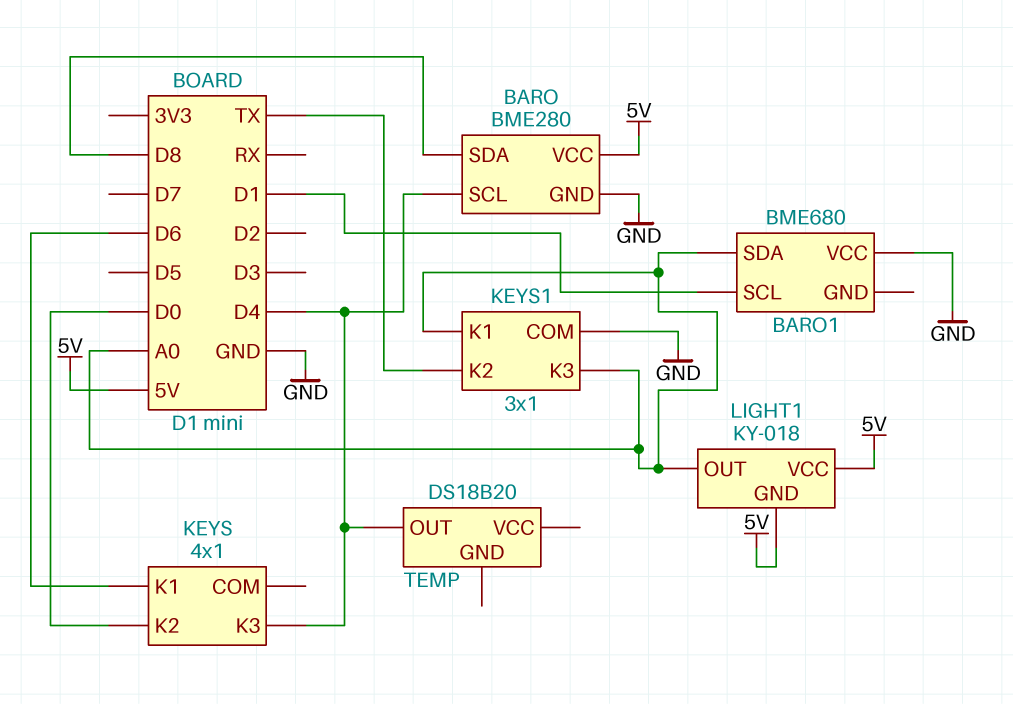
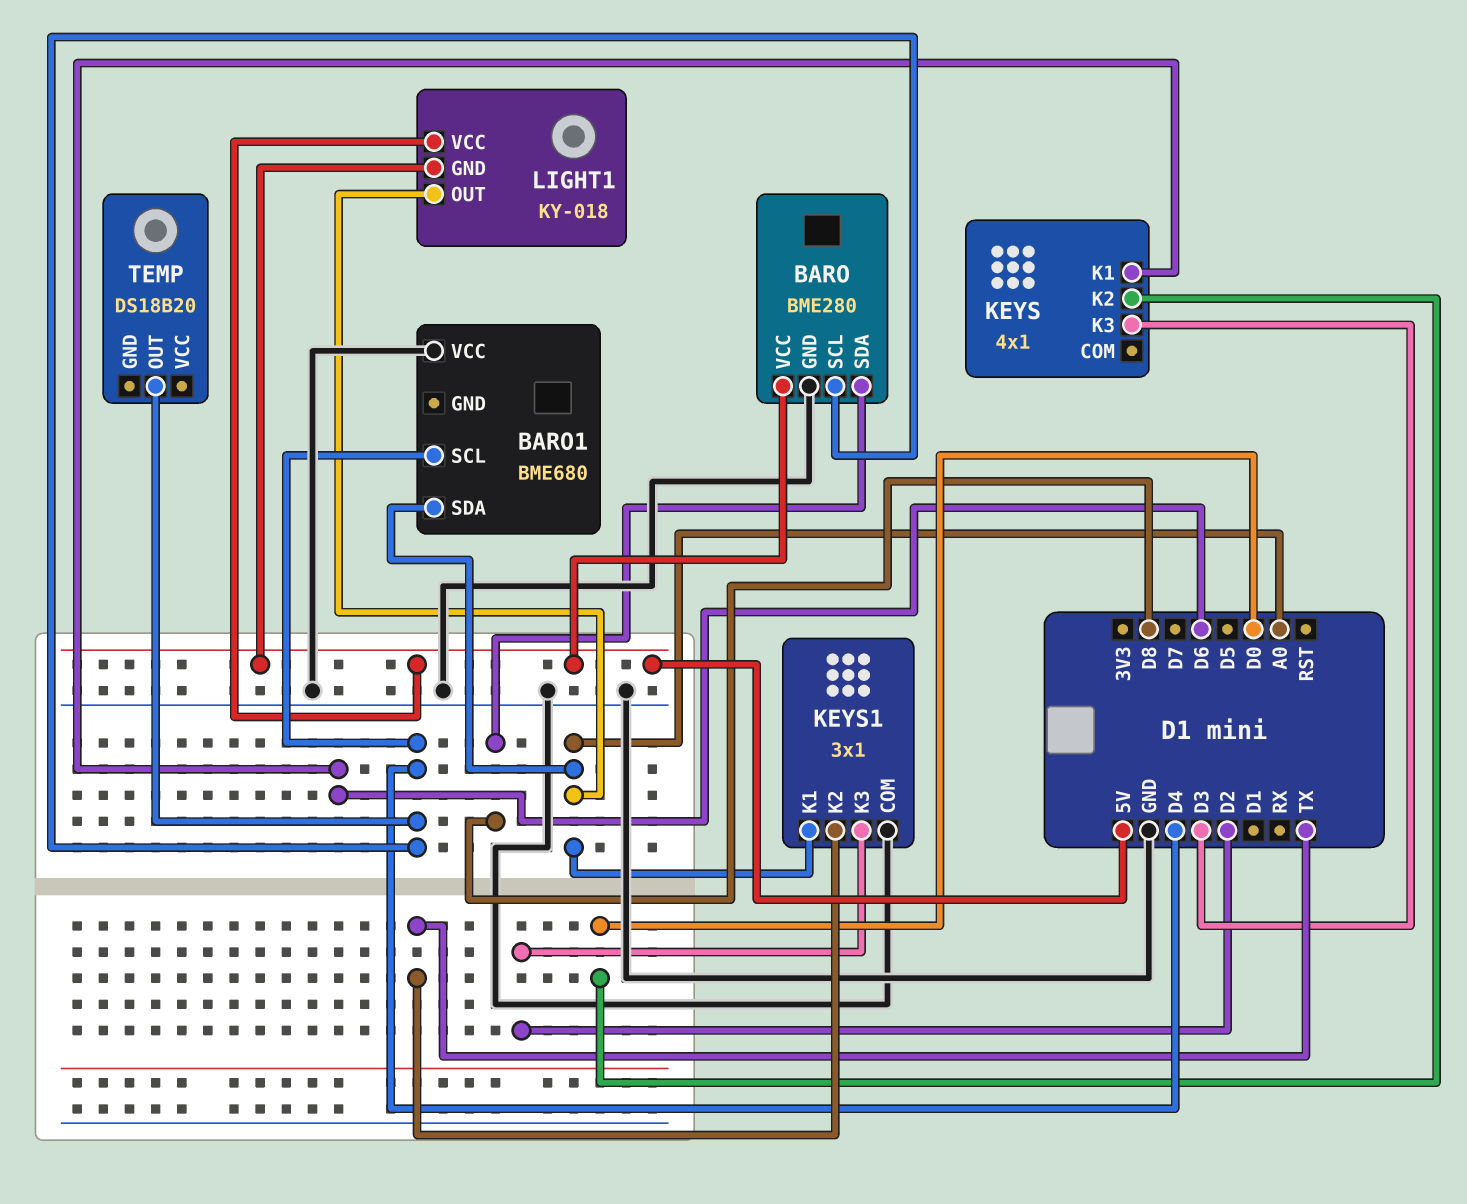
BARO1 pin SCL: D1 -> D4
KEYS pin K3: D4 -> D3
KEYS1 pin K3: A0 -> D2

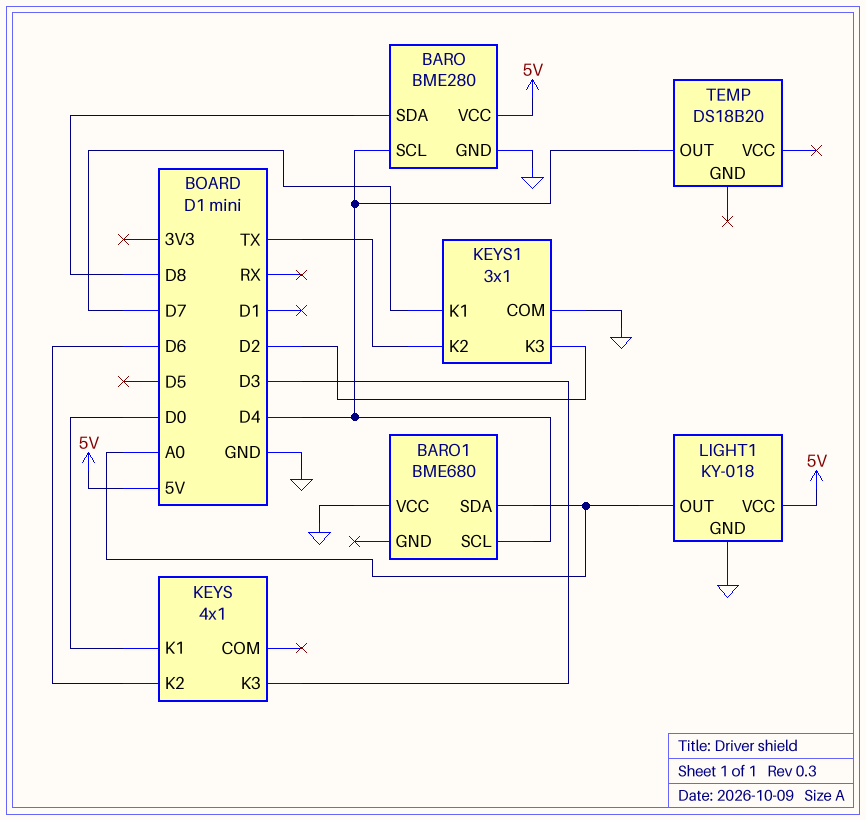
KEYS pin K1: D6 -> D0
KEYS pin K2: D0 -> D6
KEYS1 pin K1: A0 -> D7
LIGHT1 pin GND: 5V -> GND

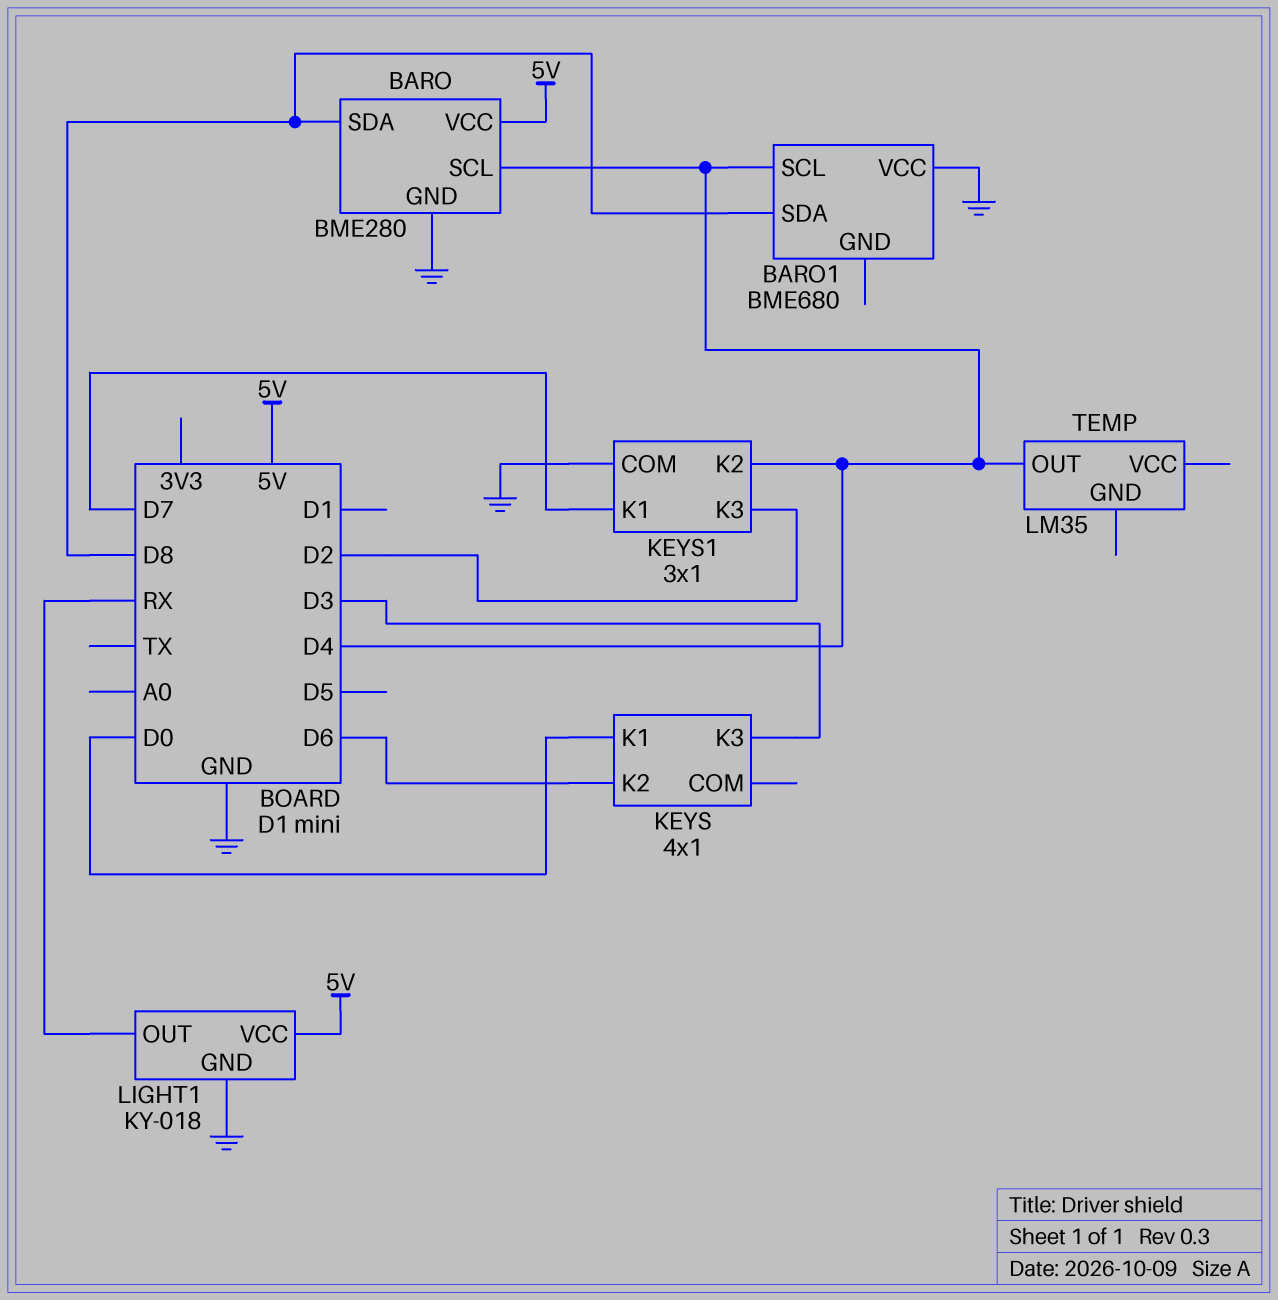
BARO1 pin SDA: A0 -> D8
KEYS1 pin K2: TX -> D4
LIGHT1 pin OUT: A0 -> RX
TEMP: DS18B20 -> LM35

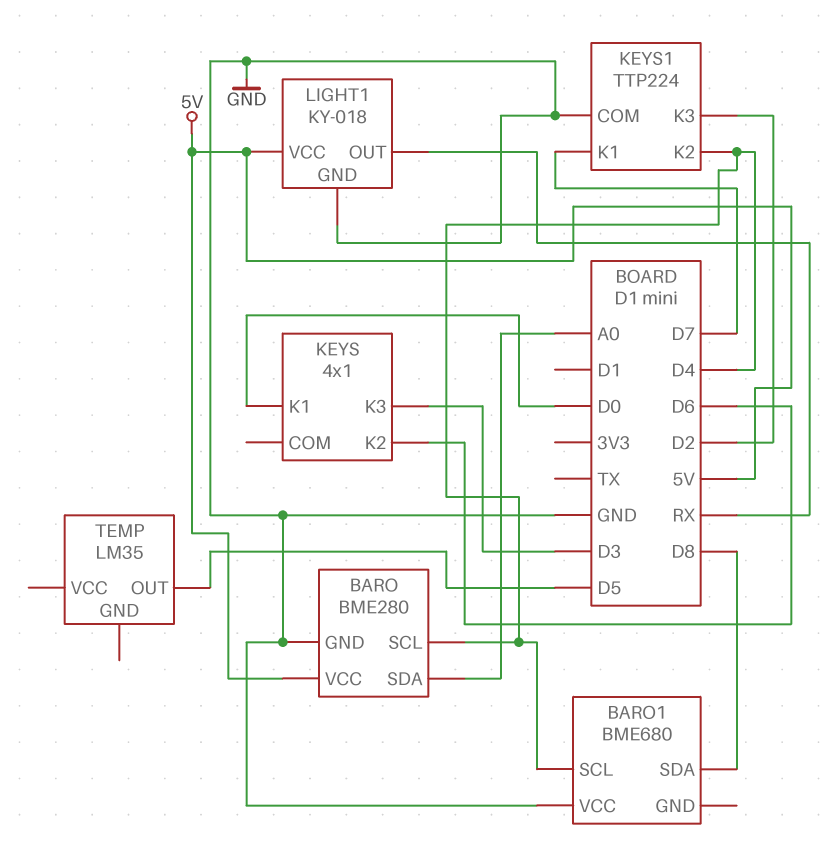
BARO pin SDA: D8 -> A0
KEYS1: 3x1 -> TTP224
TEMP pin OUT: D4 -> D5

